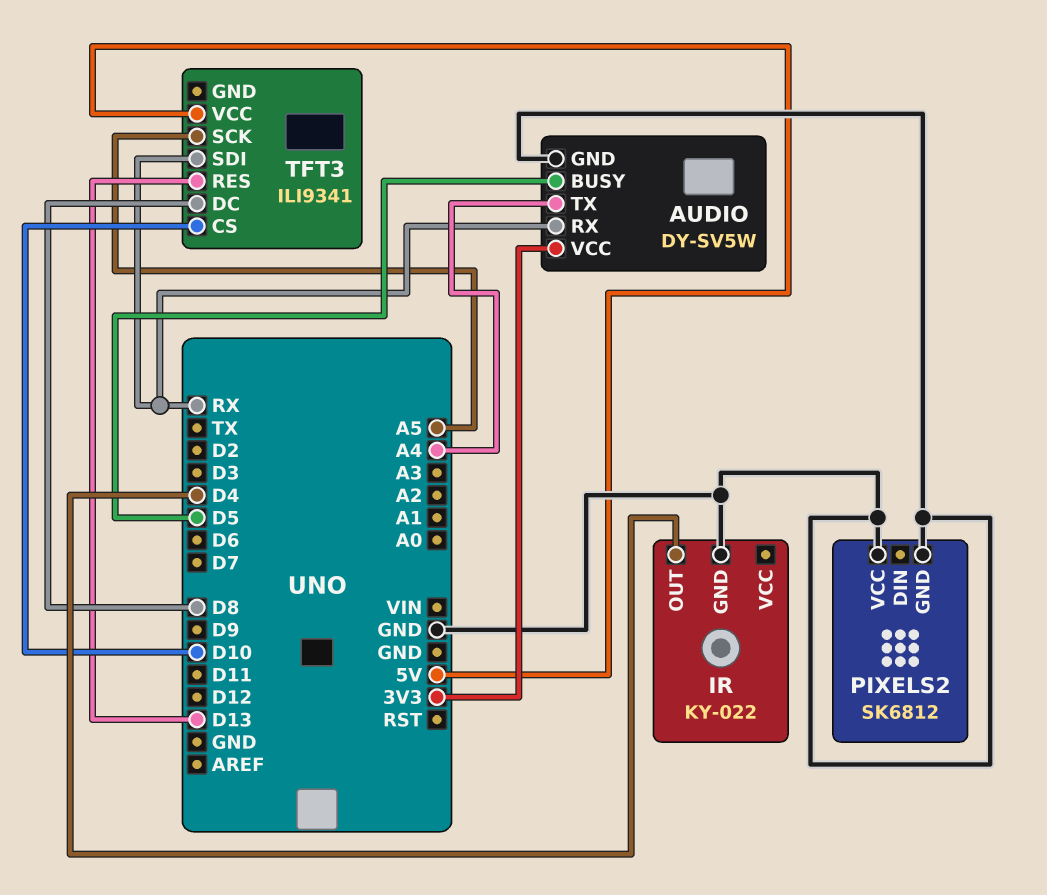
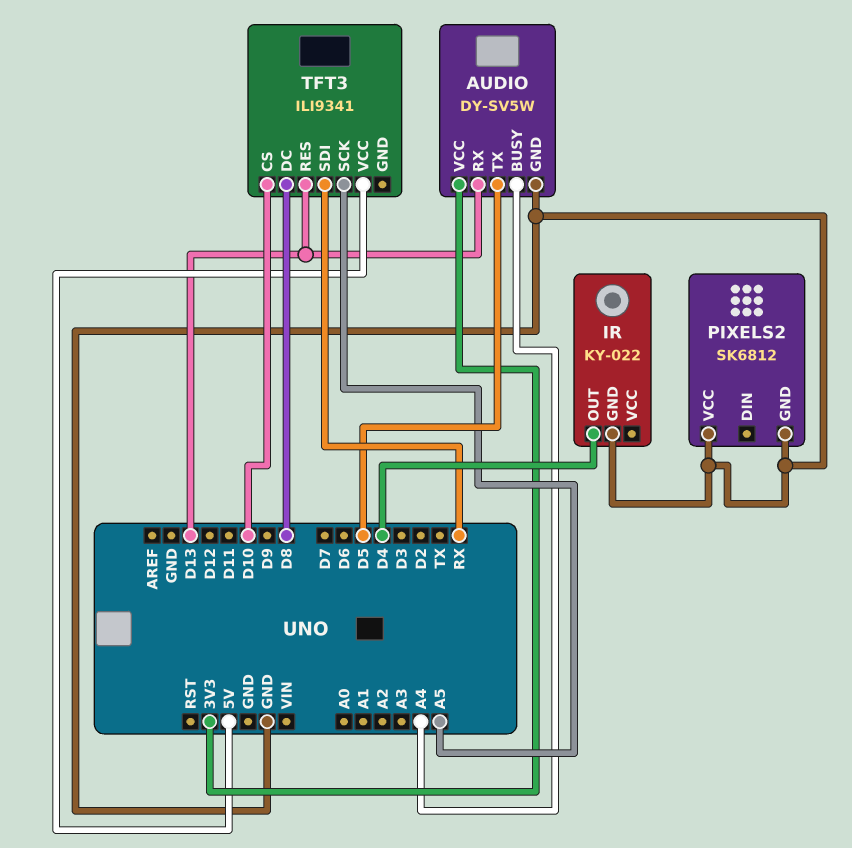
AUDIO pin BUSY: D5 -> A4
AUDIO pin RX: RX -> D13
AUDIO pin TX: A4 -> D5

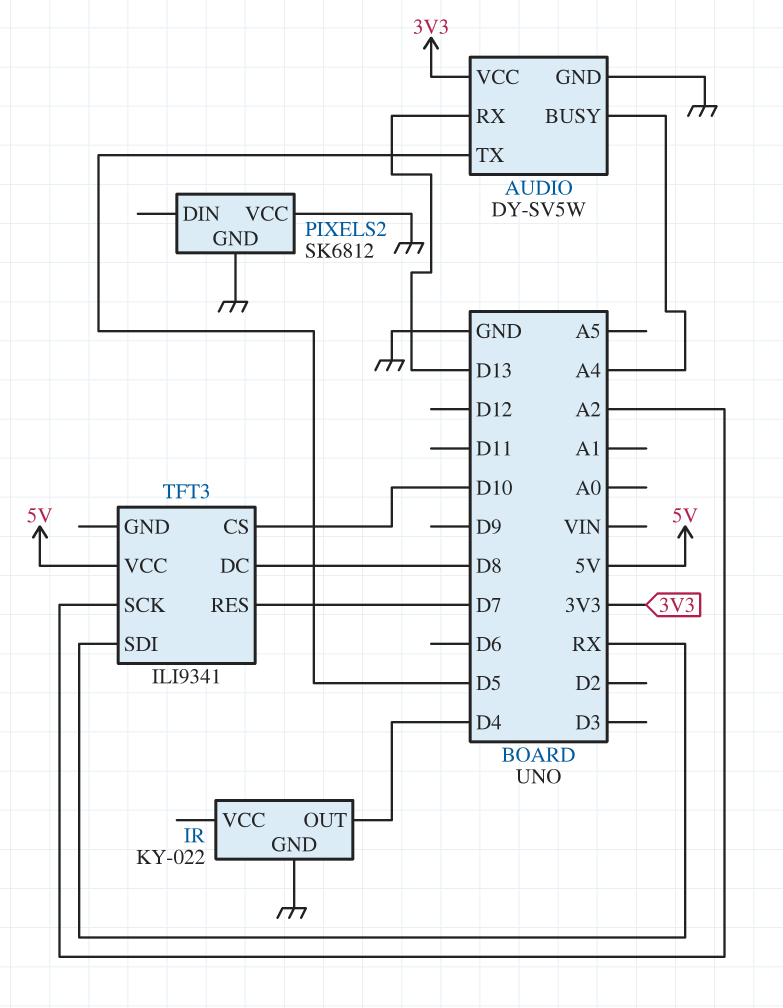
TFT3 pin RES: D13 -> D7
TFT3 pin SCK: A5 -> A2

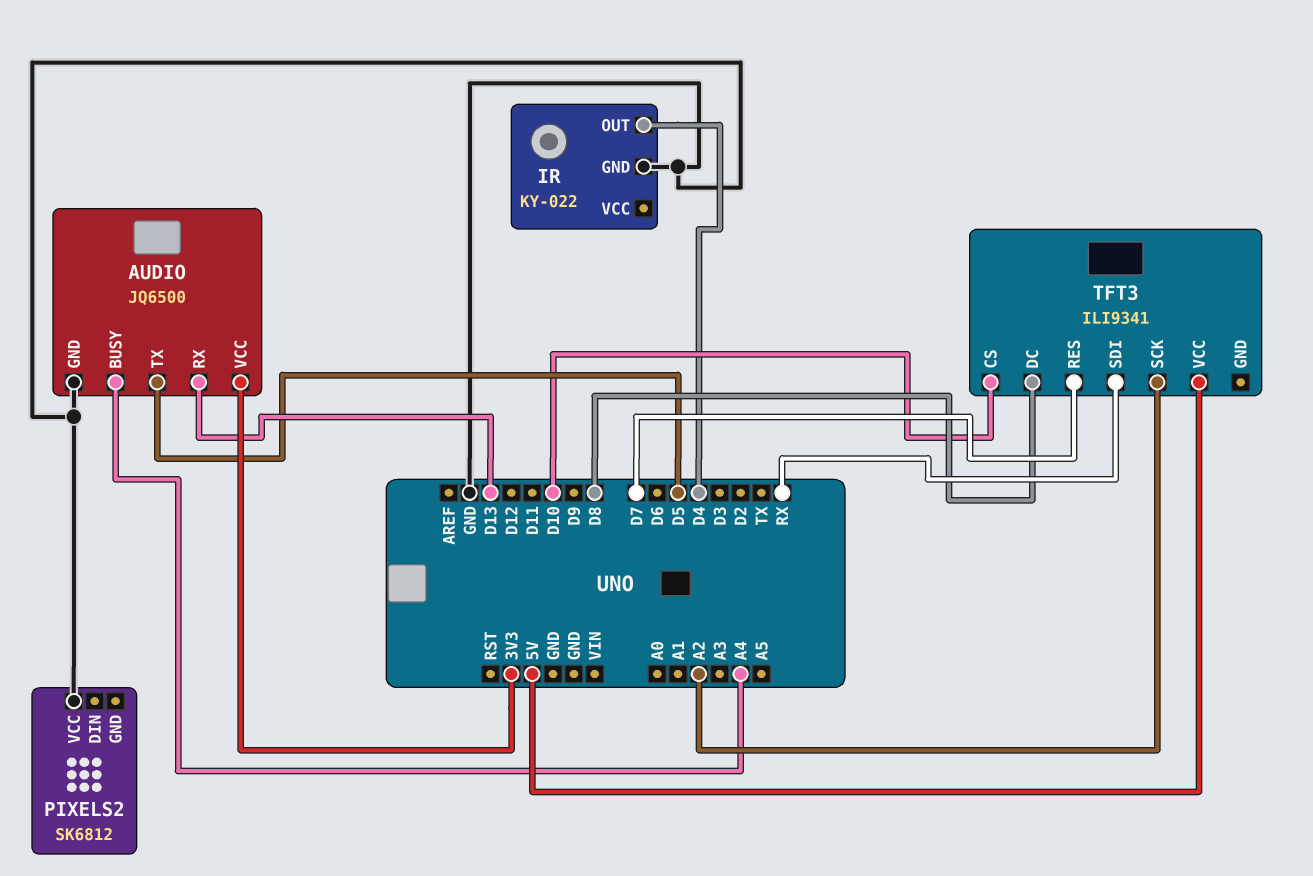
AUDIO: DY-SV5W -> JQ6500
PIXELS2 pin GND: GND -> none

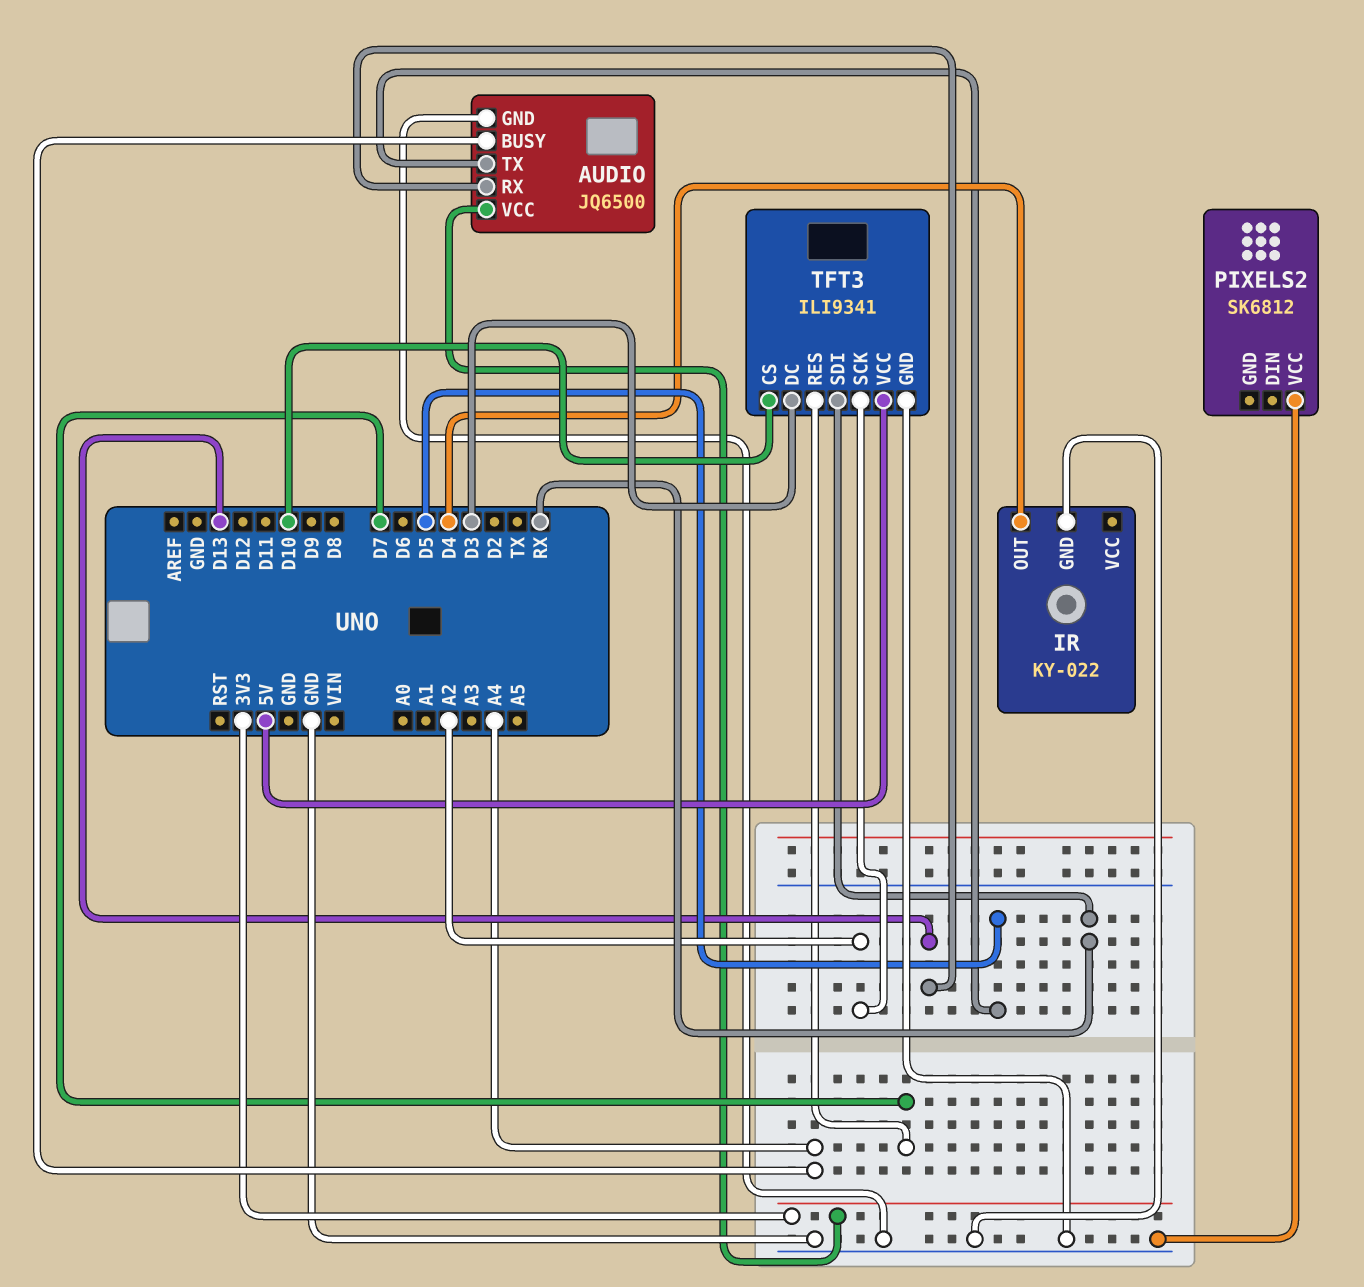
TFT3 pin DC: D8 -> D3
TFT3 pin GND: none -> GND

